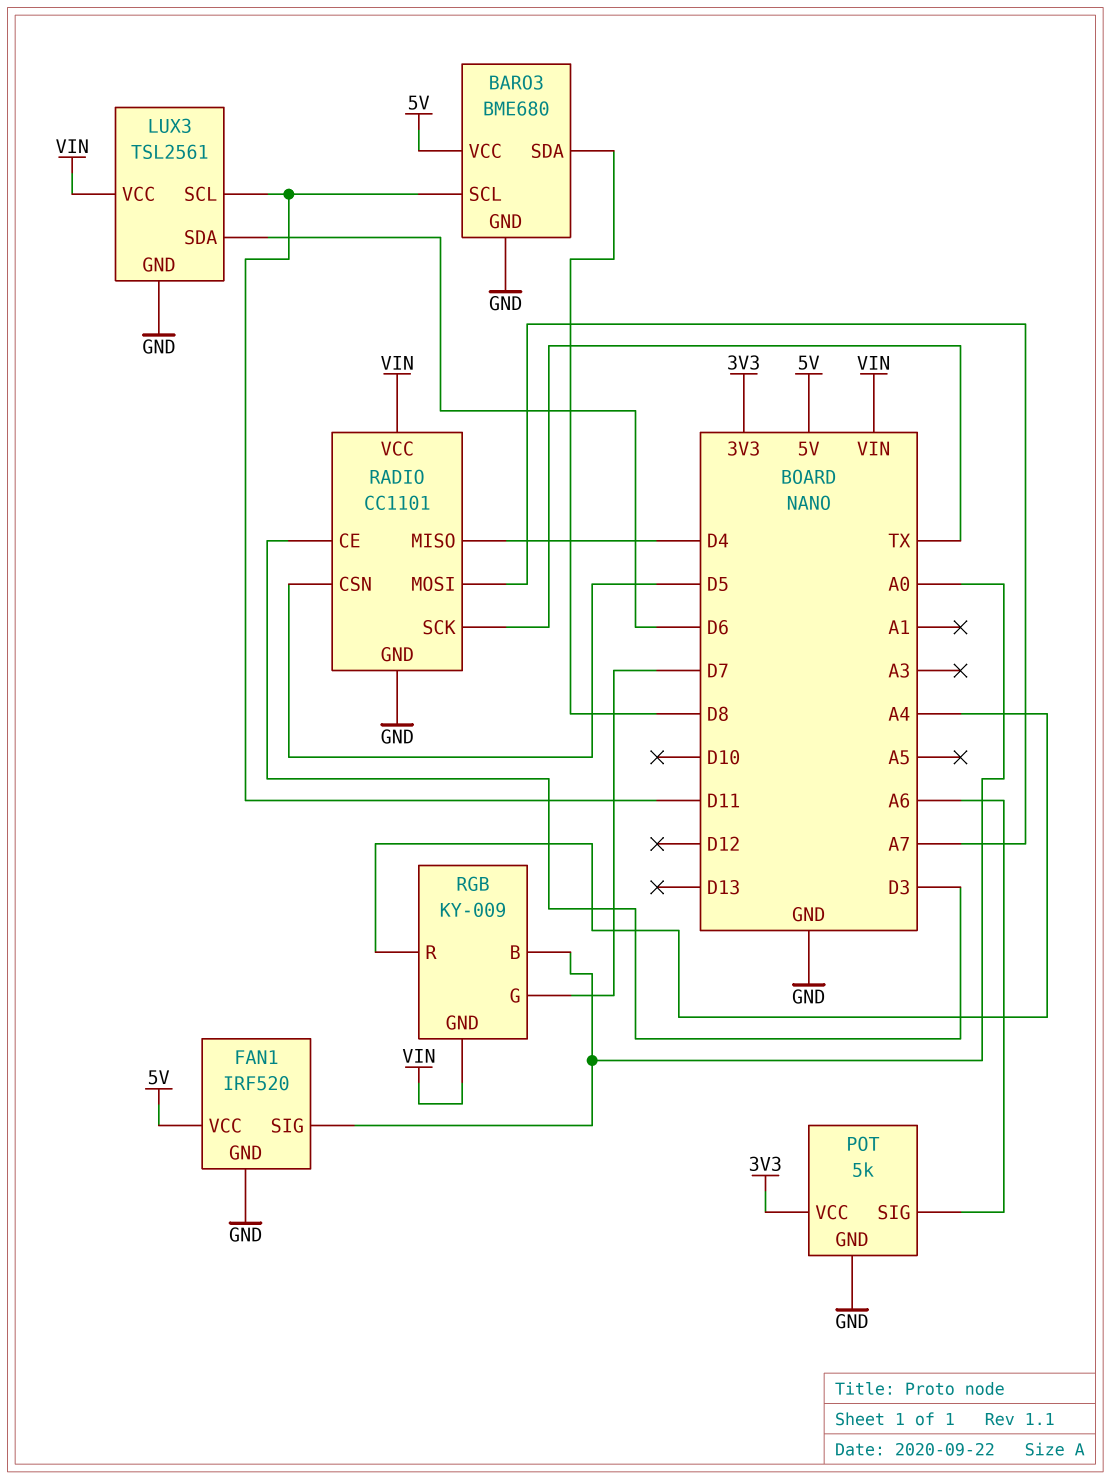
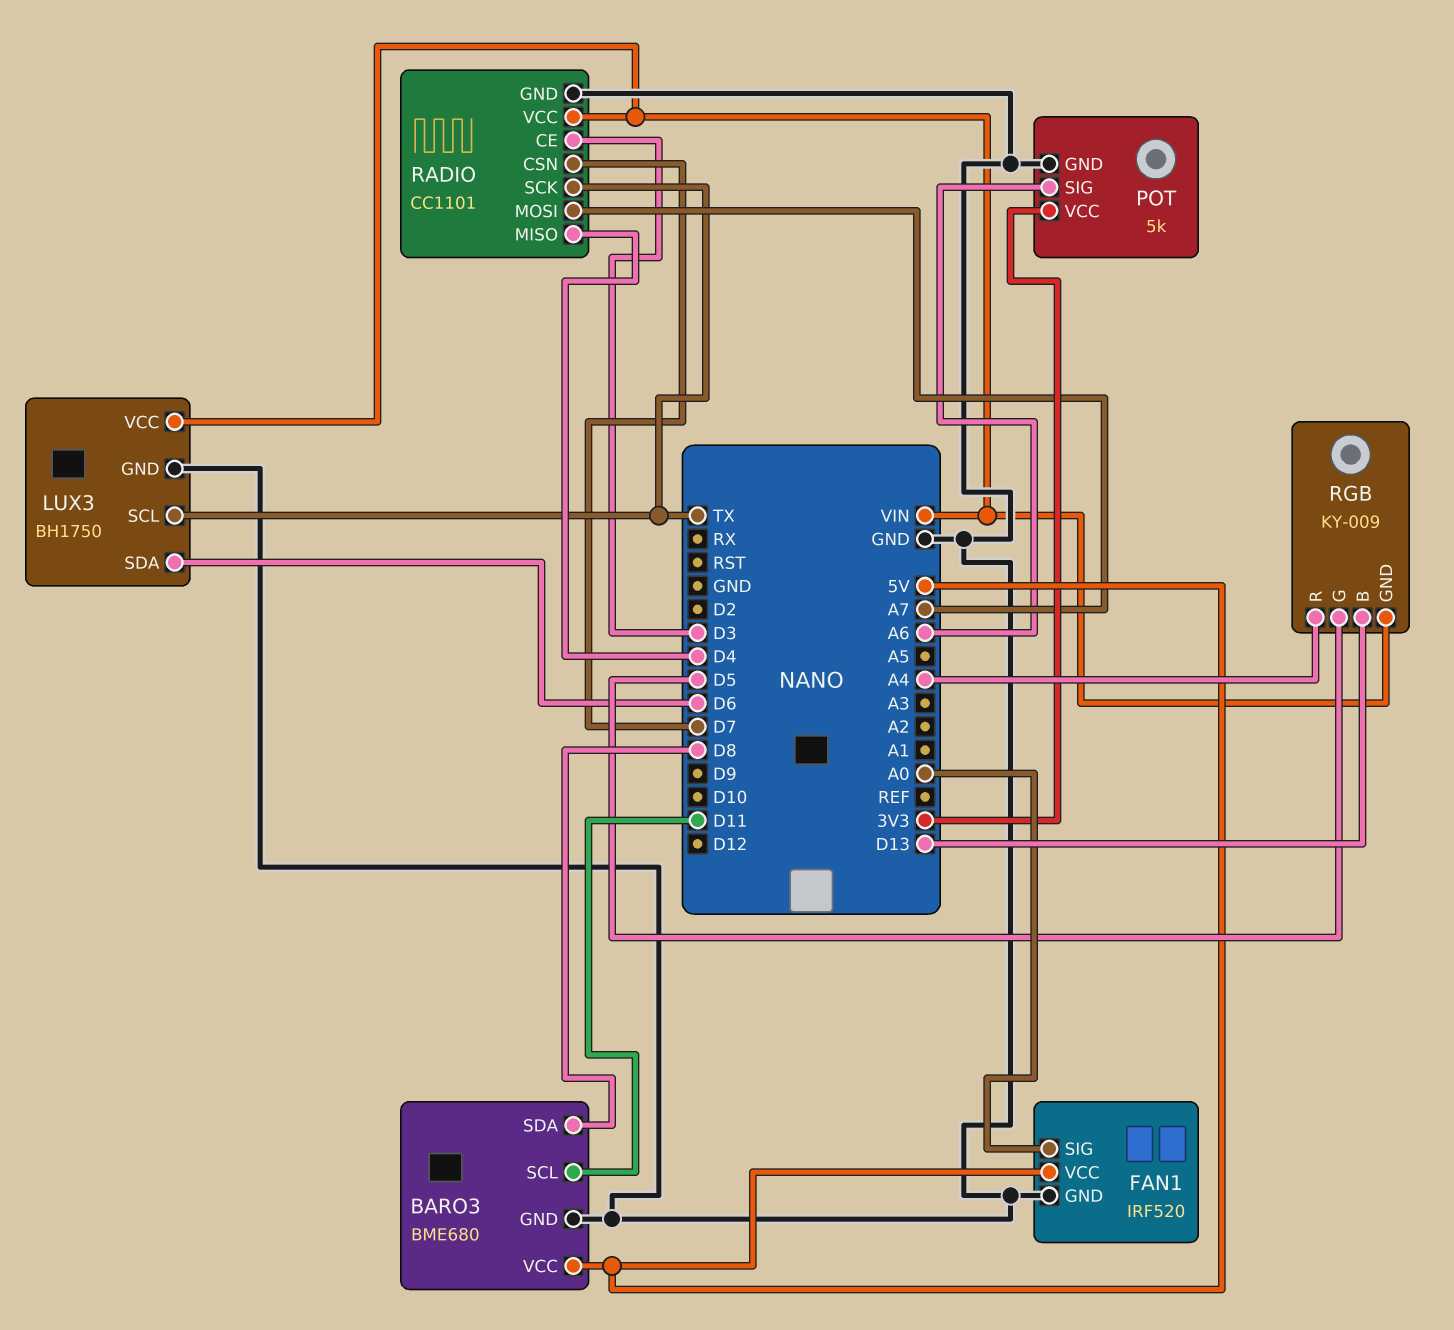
LUX3: TSL2561 -> BH1750
LUX3 pin SCL: D11 -> TX
RADIO pin CSN: D5 -> D7
RGB pin B: A0 -> D13
RGB pin G: D7 -> D5

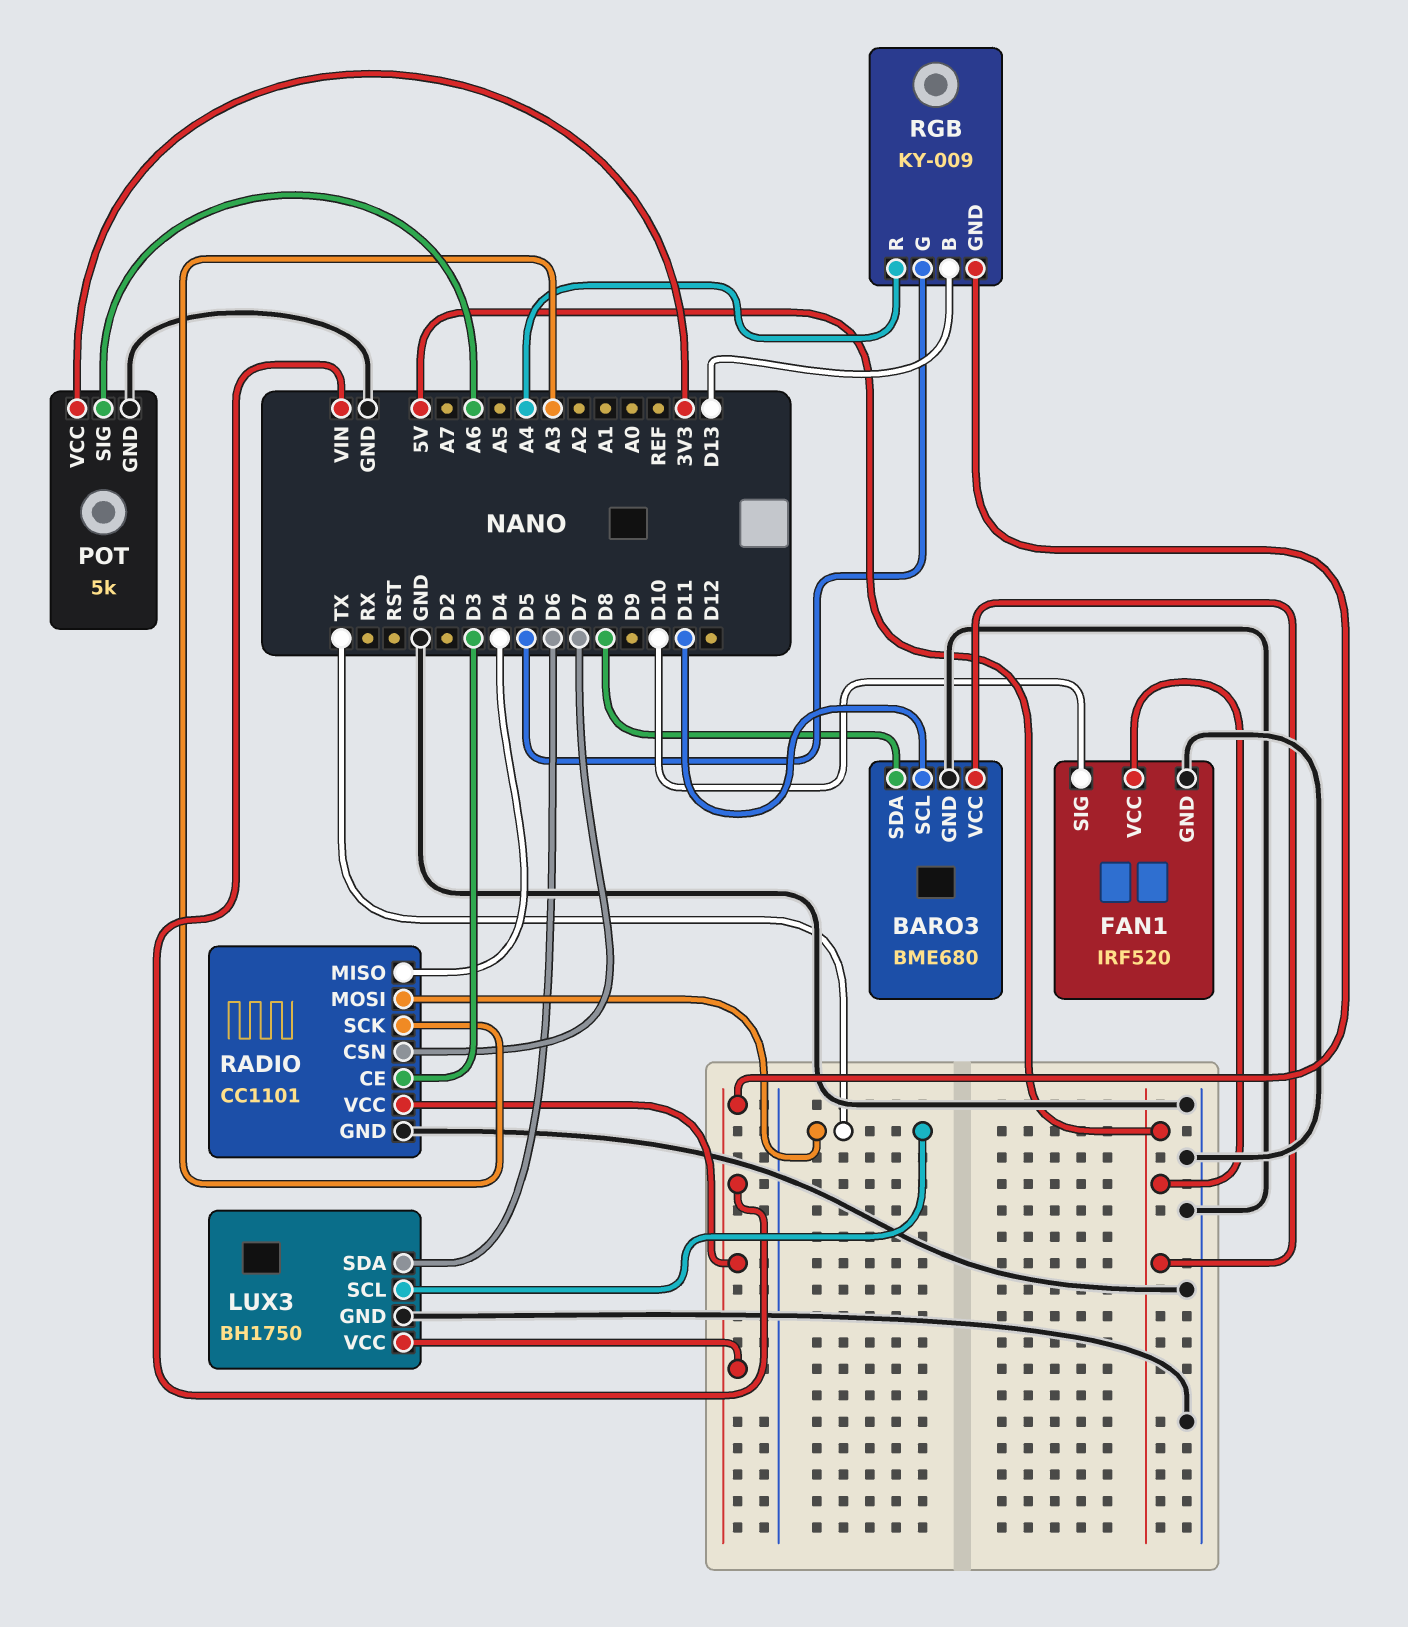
FAN1 pin SIG: A0 -> D10
RADIO pin MOSI: A7 -> TX
RADIO pin SCK: TX -> A3

